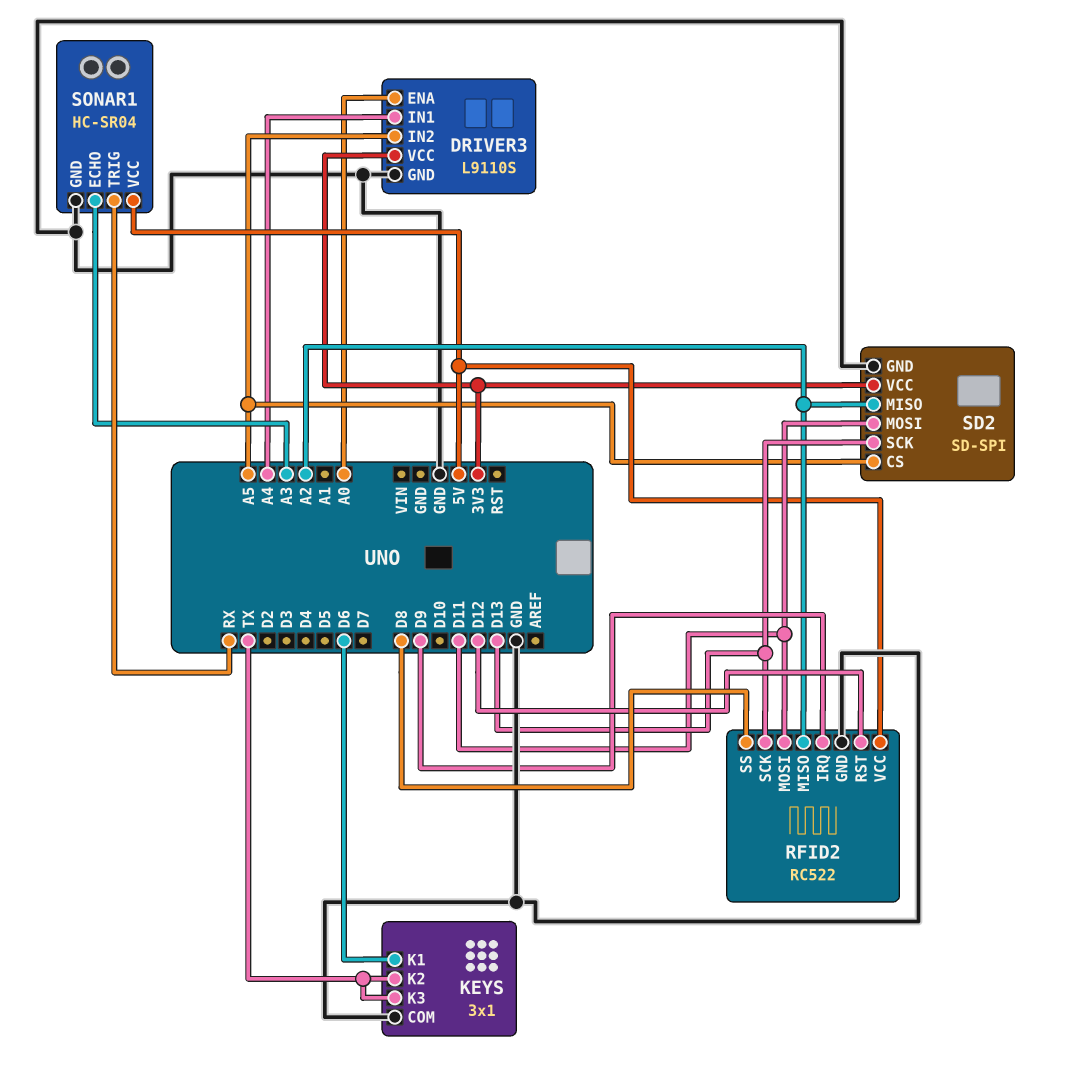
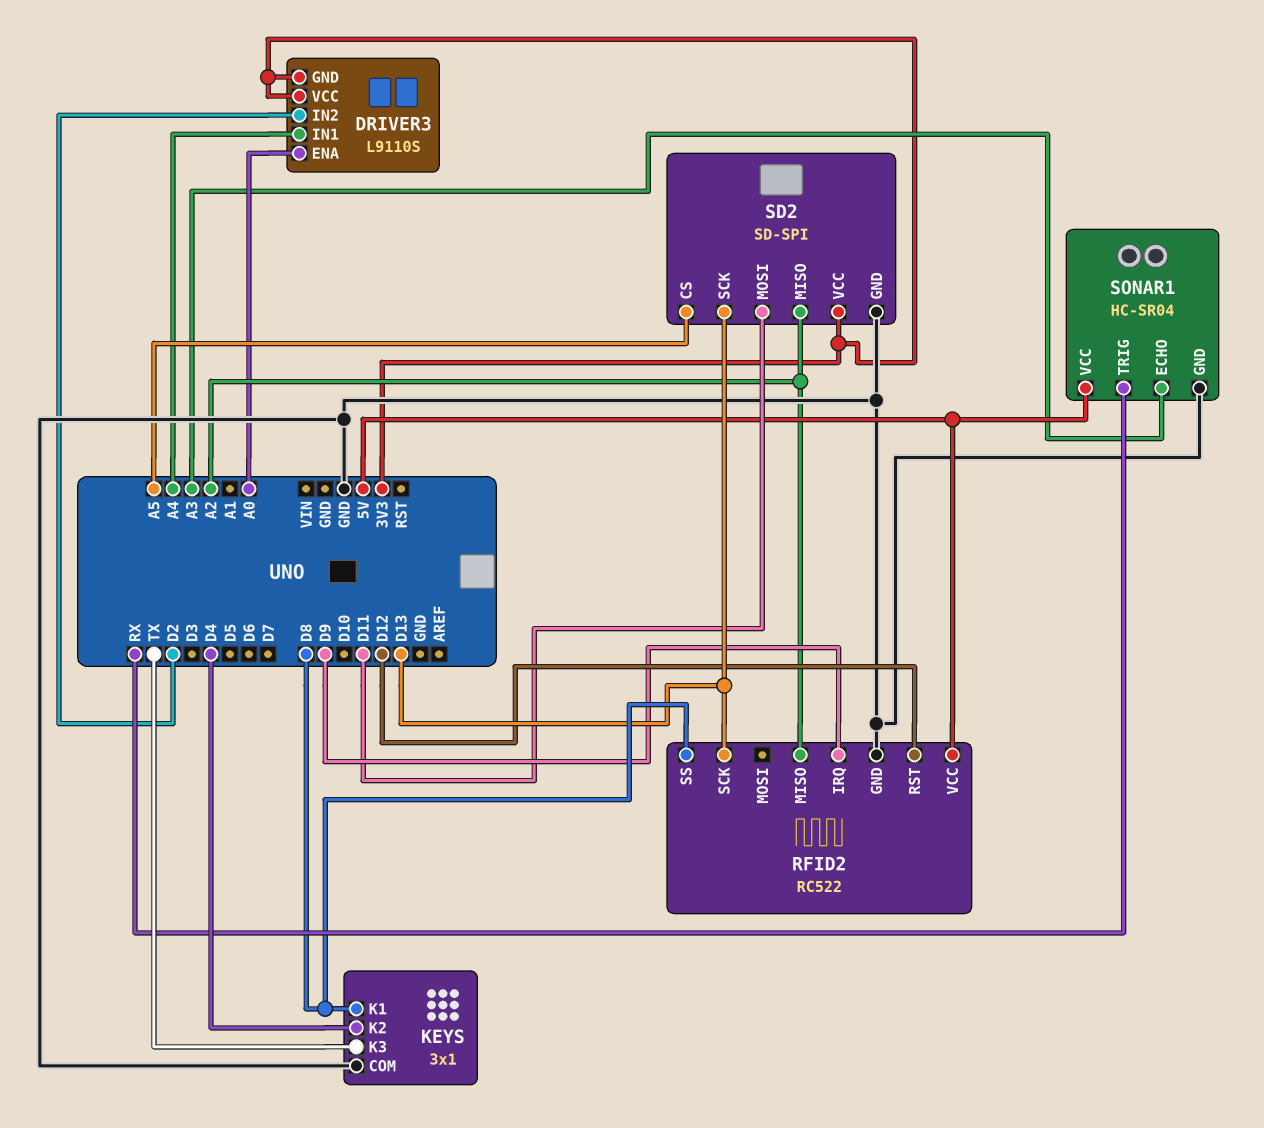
DRIVER3 pin GND: GND -> 3V3
DRIVER3 pin IN2: A5 -> D2
KEYS pin K1: D6 -> D8
KEYS pin K2: TX -> D4
RFID2 pin MOSI: D11 -> none

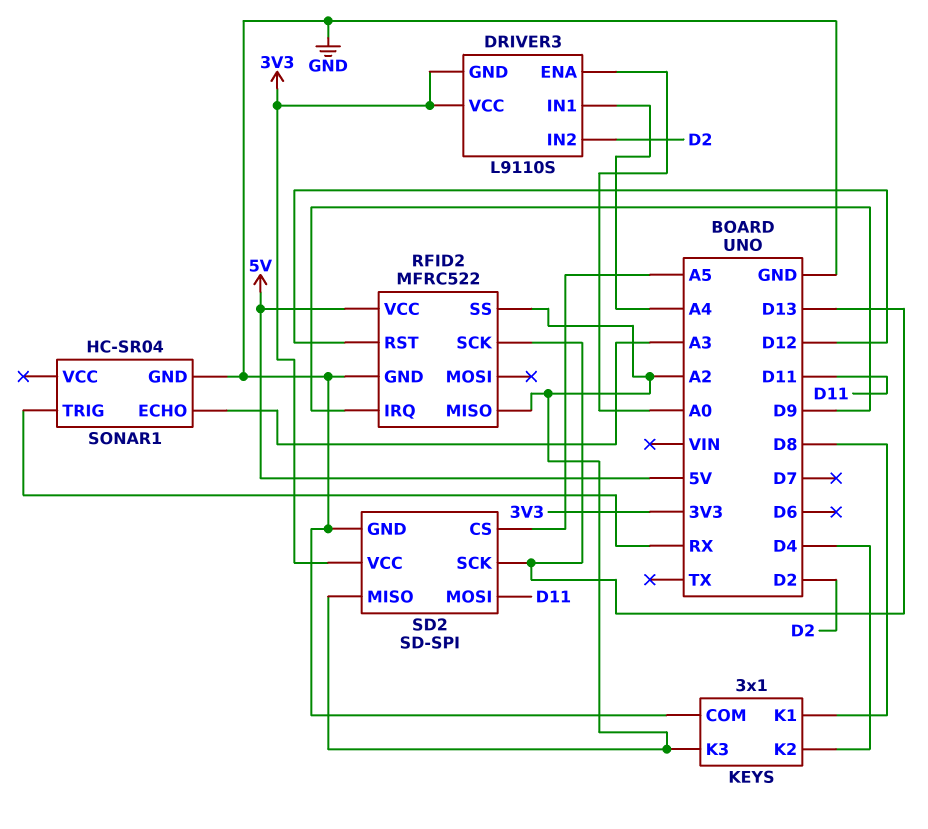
KEYS pin K3: TX -> A2
RFID2: RC522 -> MFRC522
RFID2 pin SS: D8 -> A2
SONAR1 pin VCC: 5V -> none

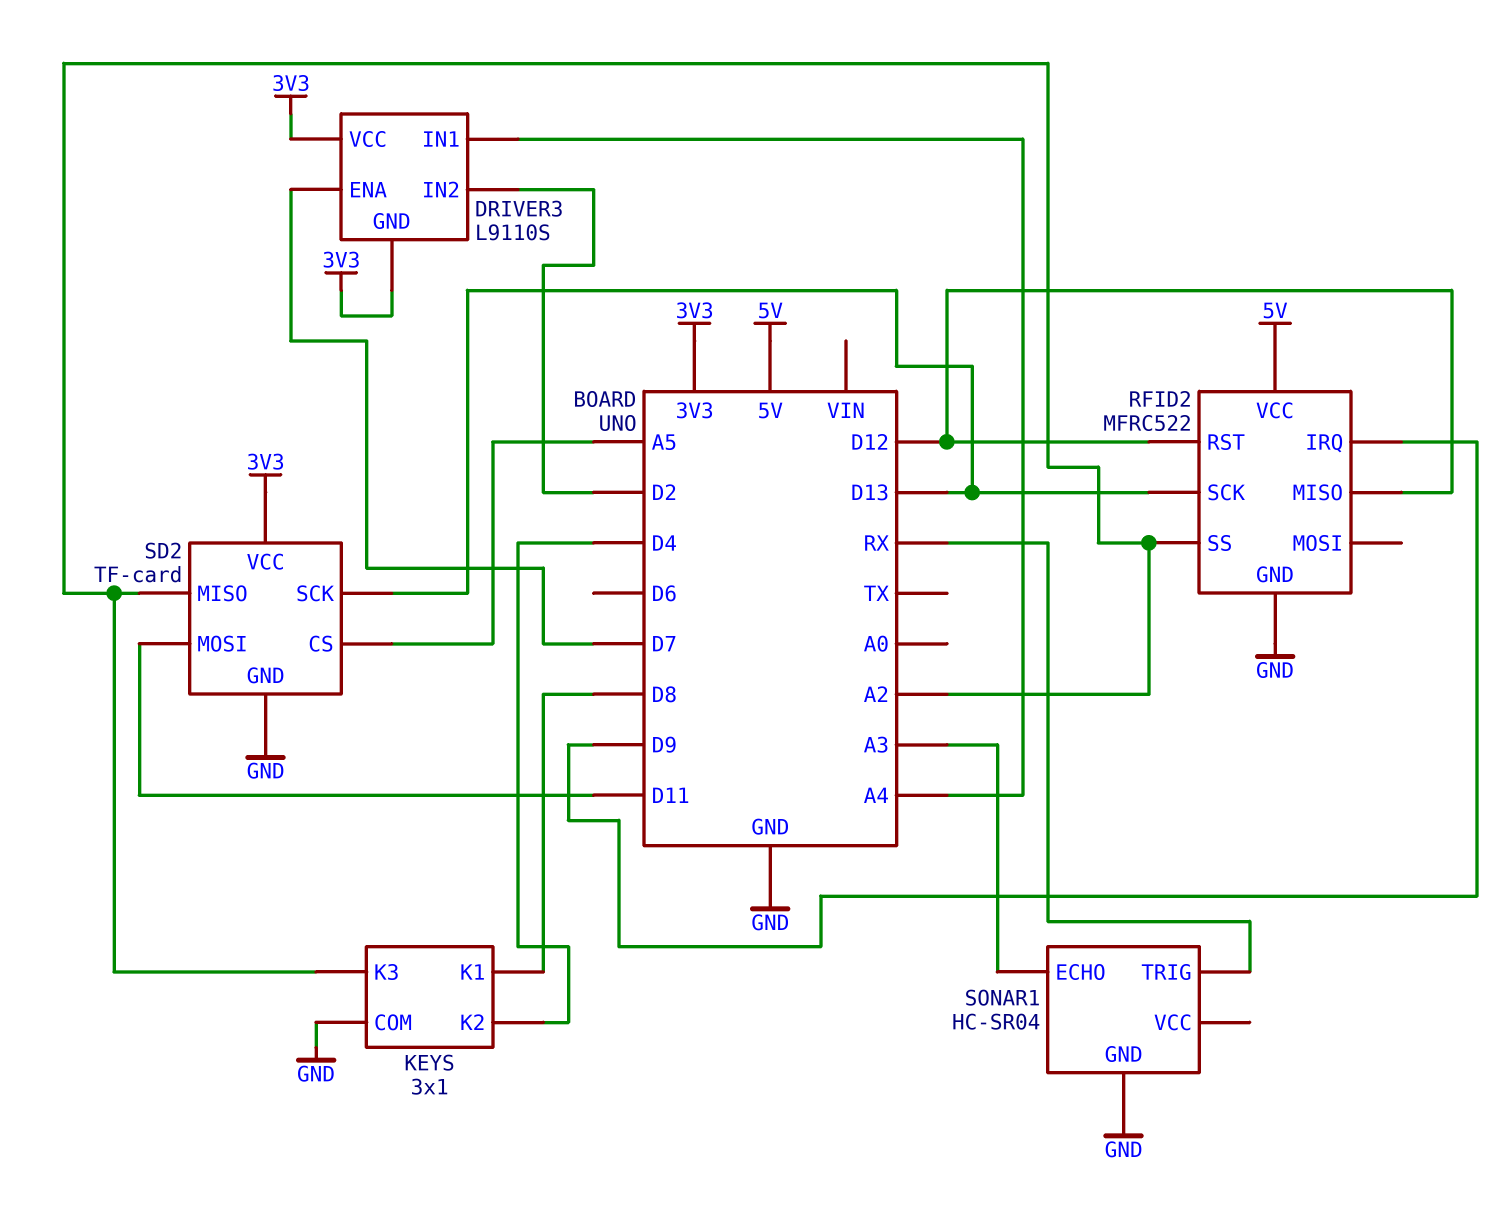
DRIVER3 pin ENA: A0 -> D7
RFID2 pin MISO: A2 -> D12
SD2: SD-SPI -> TF-card

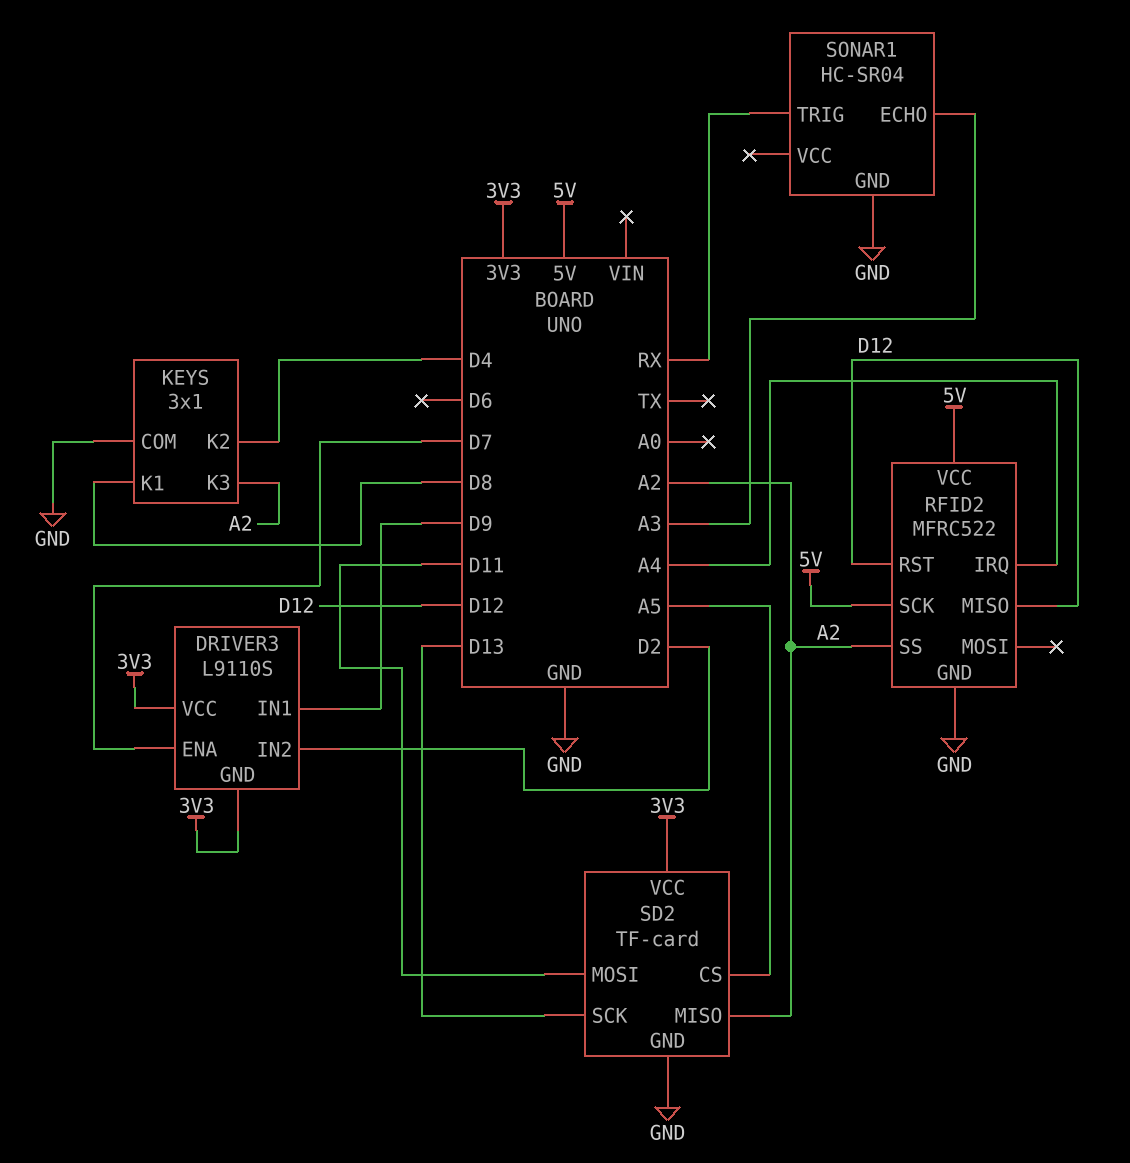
DRIVER3 pin IN1: A4 -> D9
RFID2 pin IRQ: D9 -> A4
RFID2 pin SCK: D13 -> 5V

